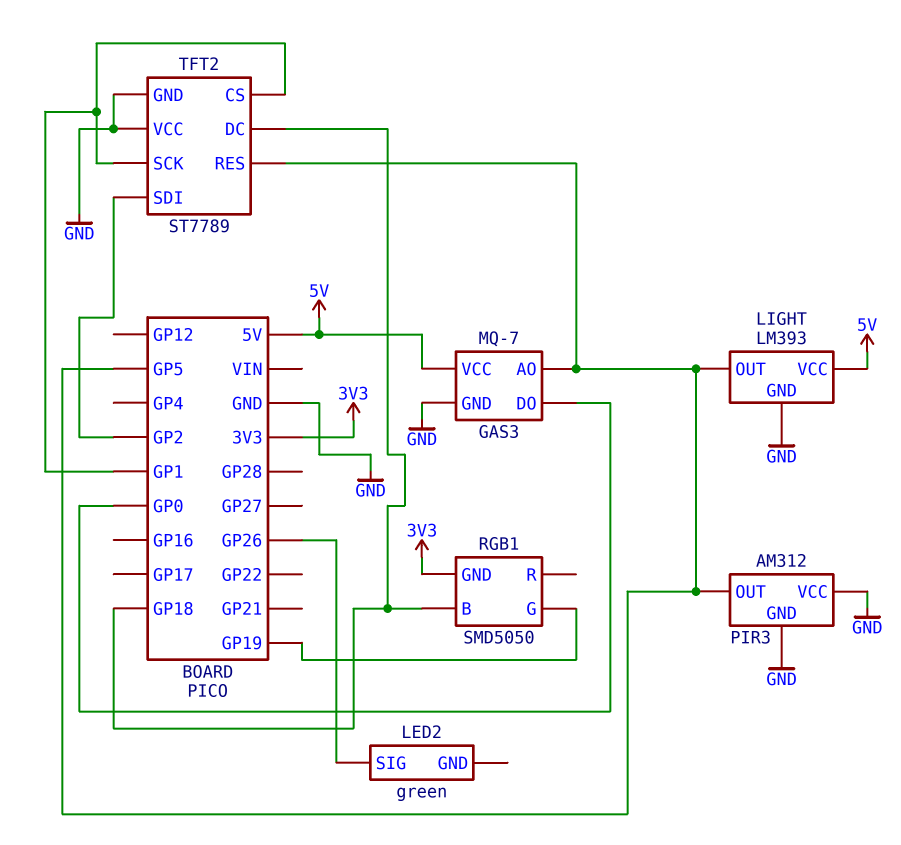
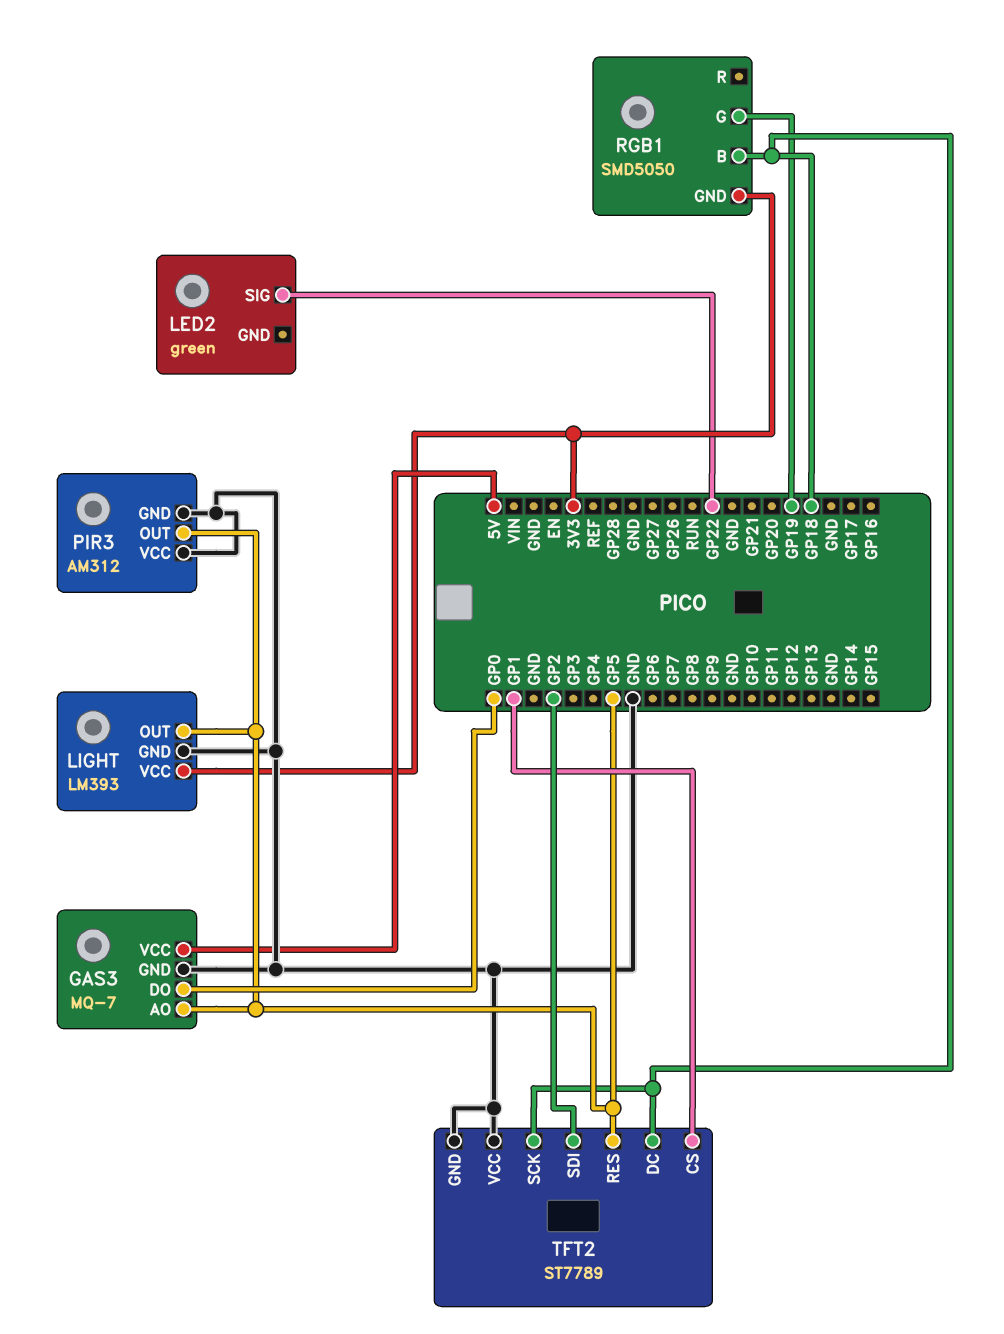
LED2 pin SIG: GP26 -> GP22
LIGHT pin VCC: 5V -> 3V3
TFT2 pin SCK: GP1 -> GP18

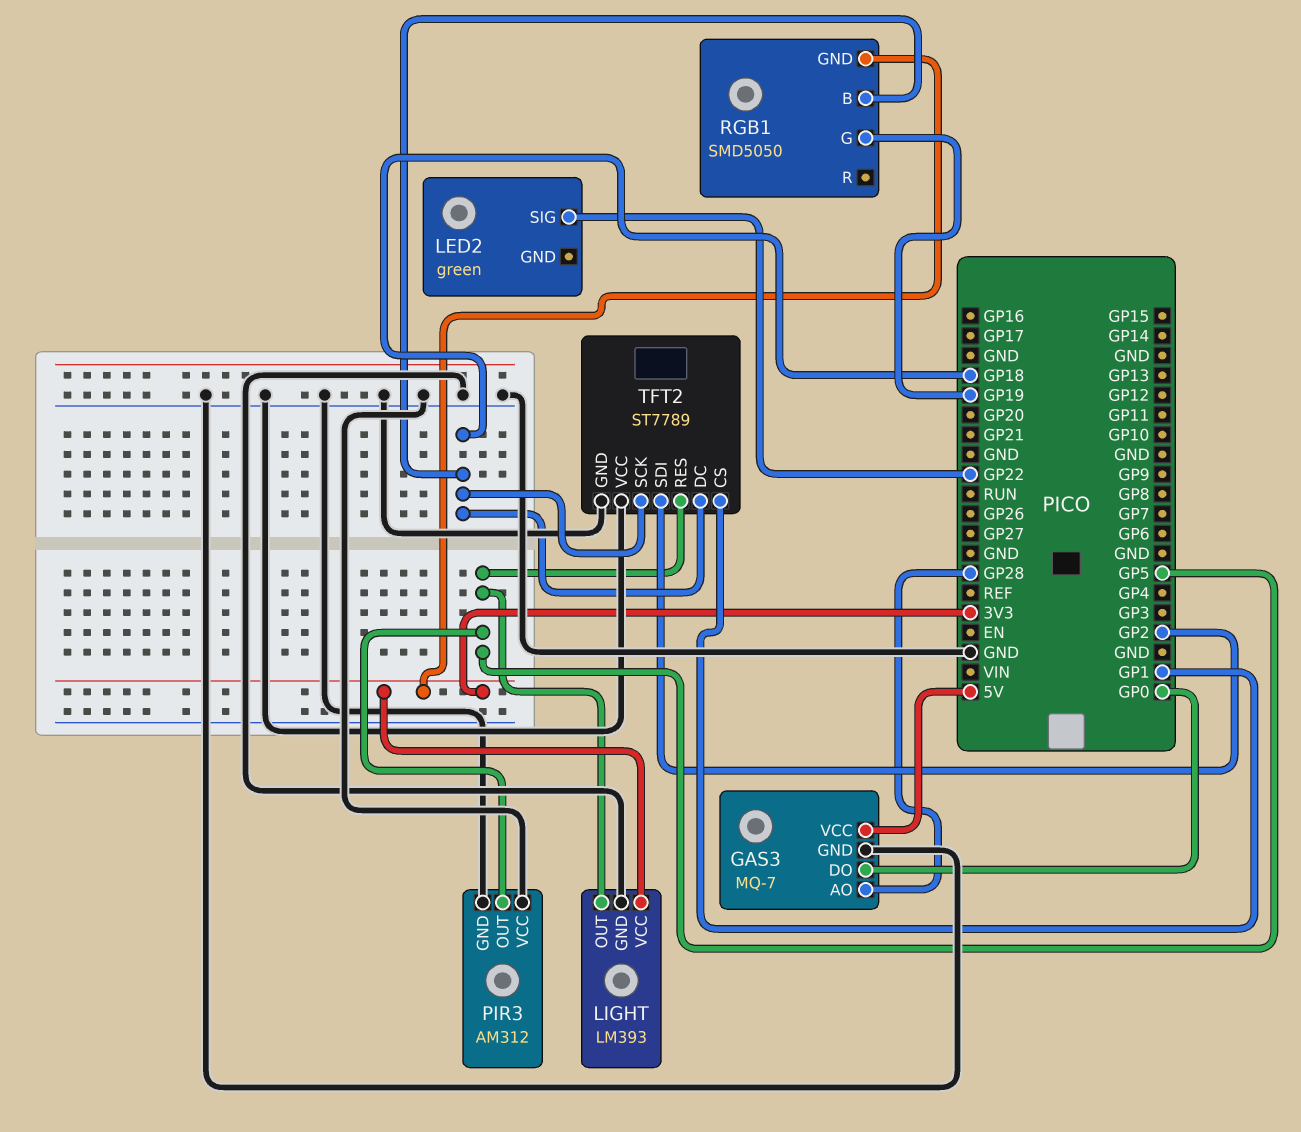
GAS3 pin AO: GP5 -> GP28

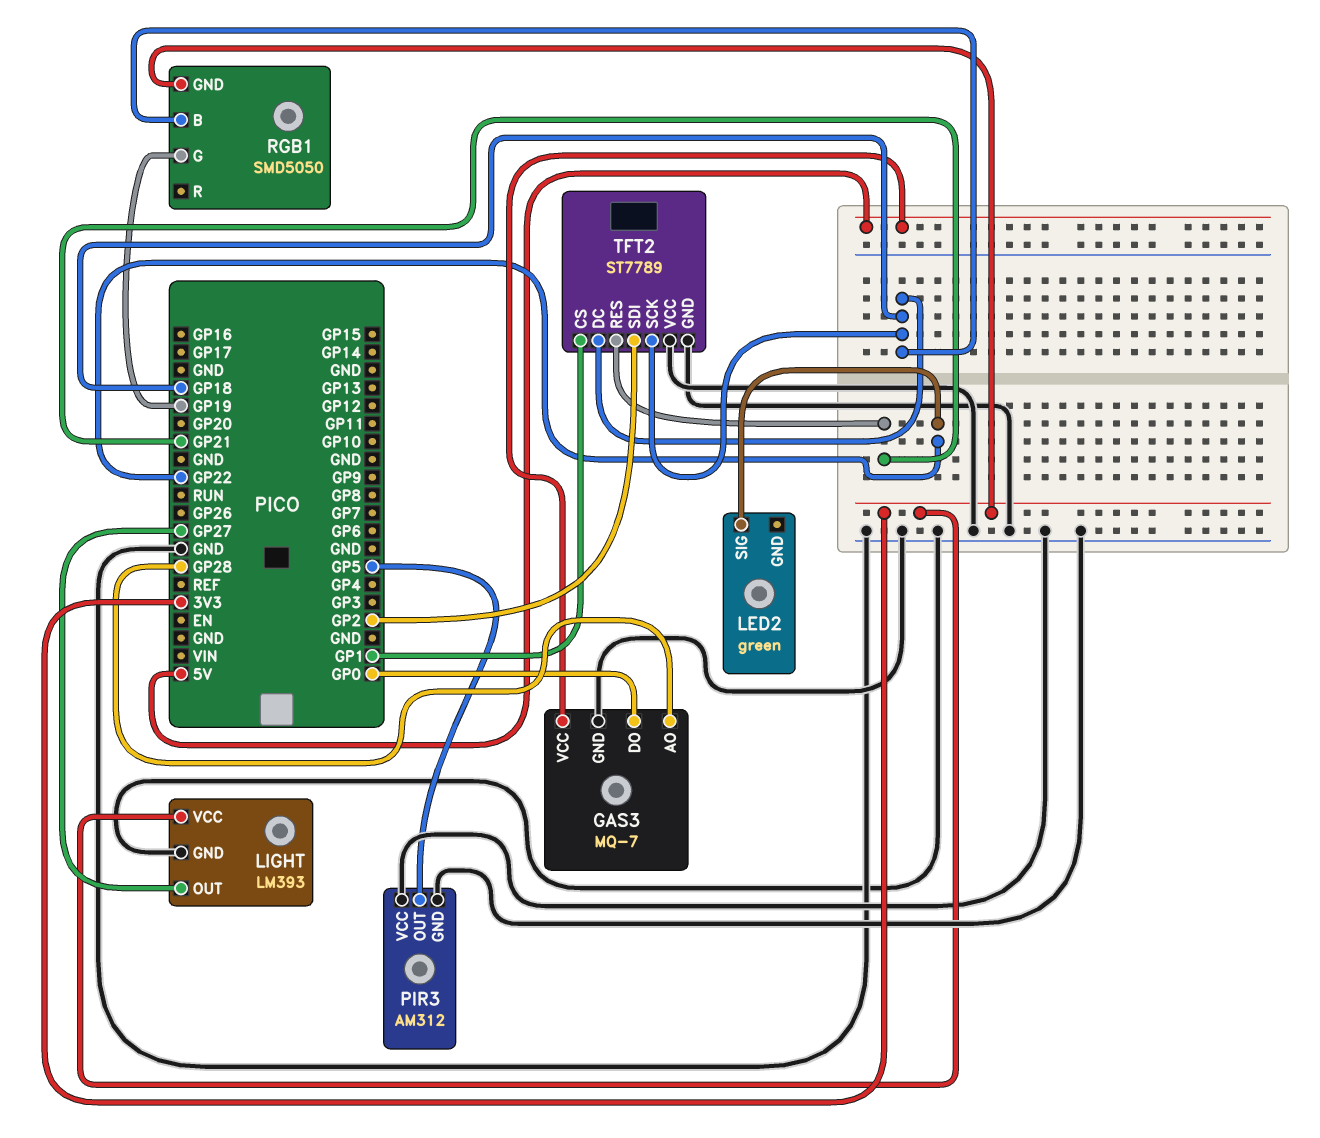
LIGHT pin OUT: GP5 -> GP27
TFT2 pin RES: GP5 -> GP21

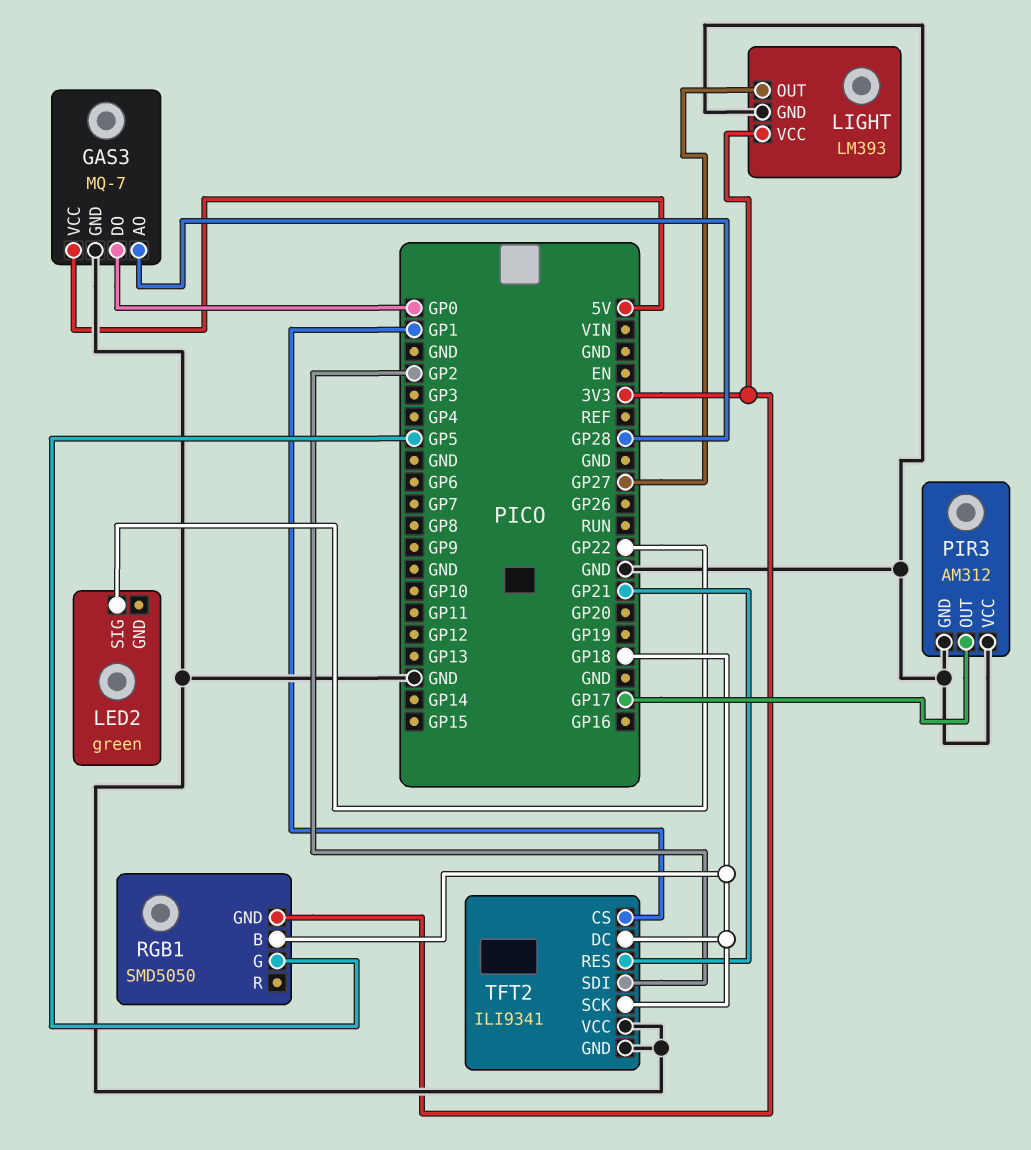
PIR3 pin OUT: GP5 -> GP17
RGB1 pin G: GP19 -> GP5
TFT2: ST7789 -> ILI9341

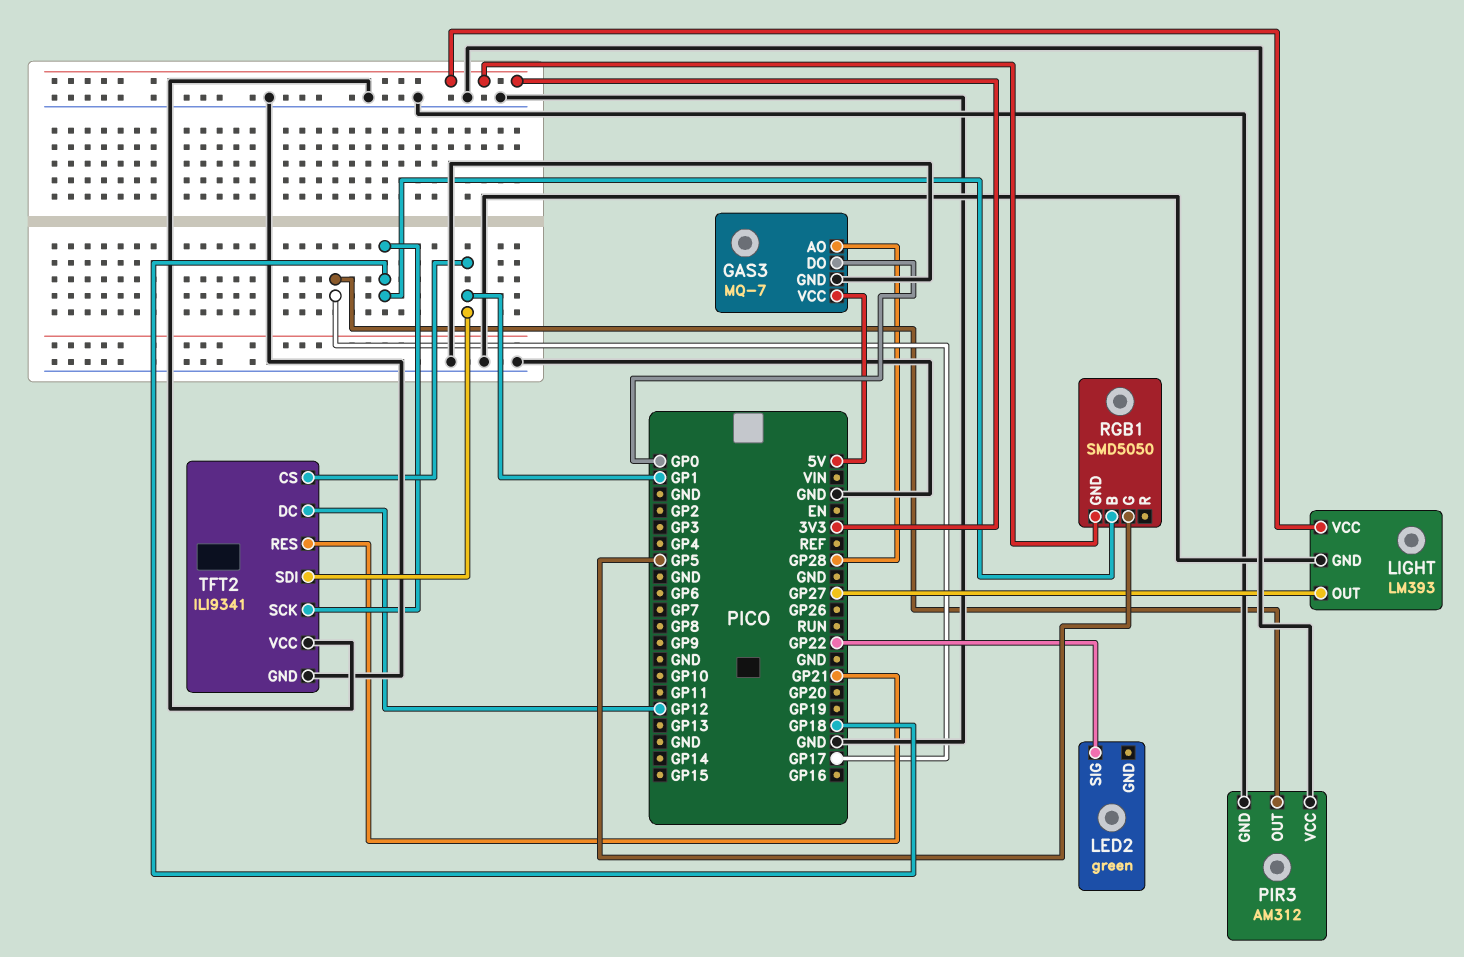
TFT2 pin DC: GP18 -> GP12
TFT2 pin SDI: GP2 -> GP1

